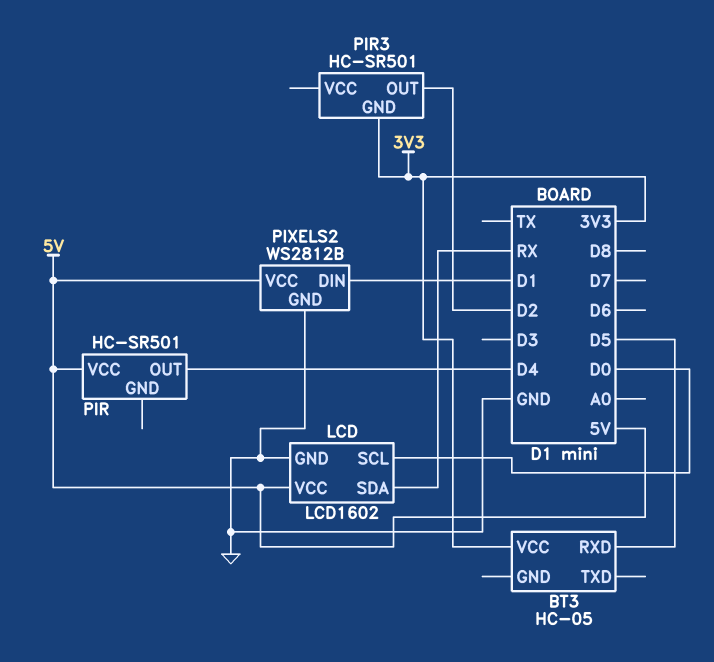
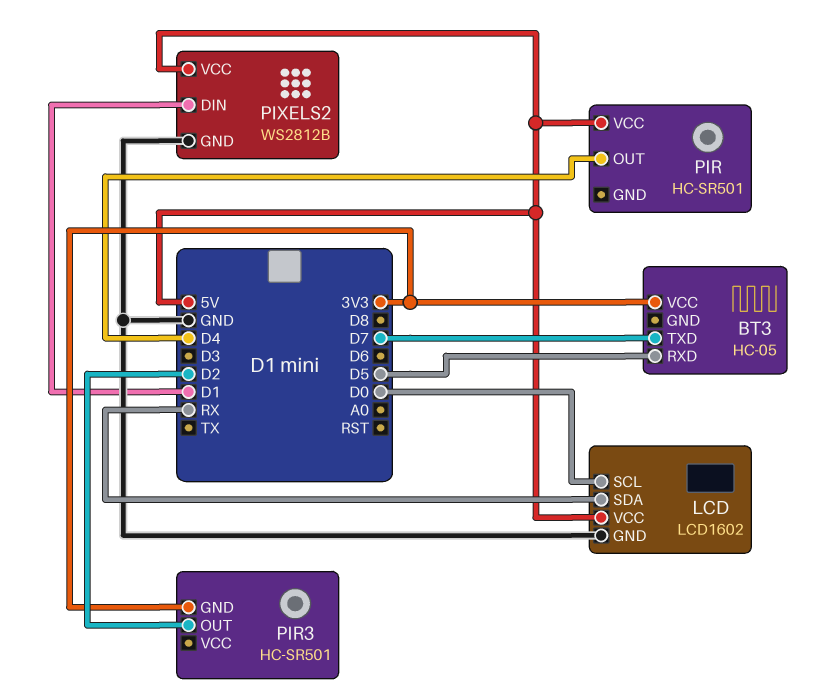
BT3 pin TXD: none -> D7

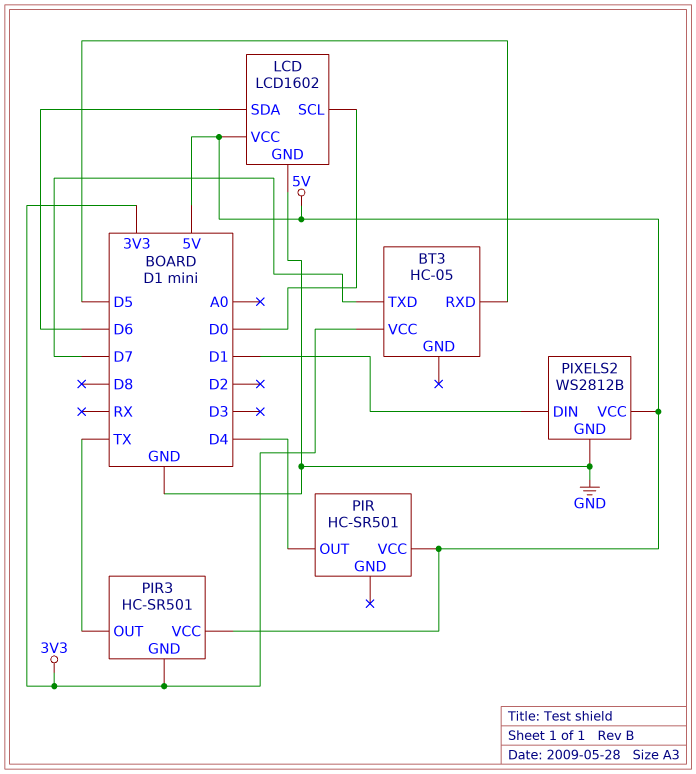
LCD pin SDA: RX -> D6
PIR3 pin OUT: D2 -> TX
PIR3 pin VCC: none -> 5V

